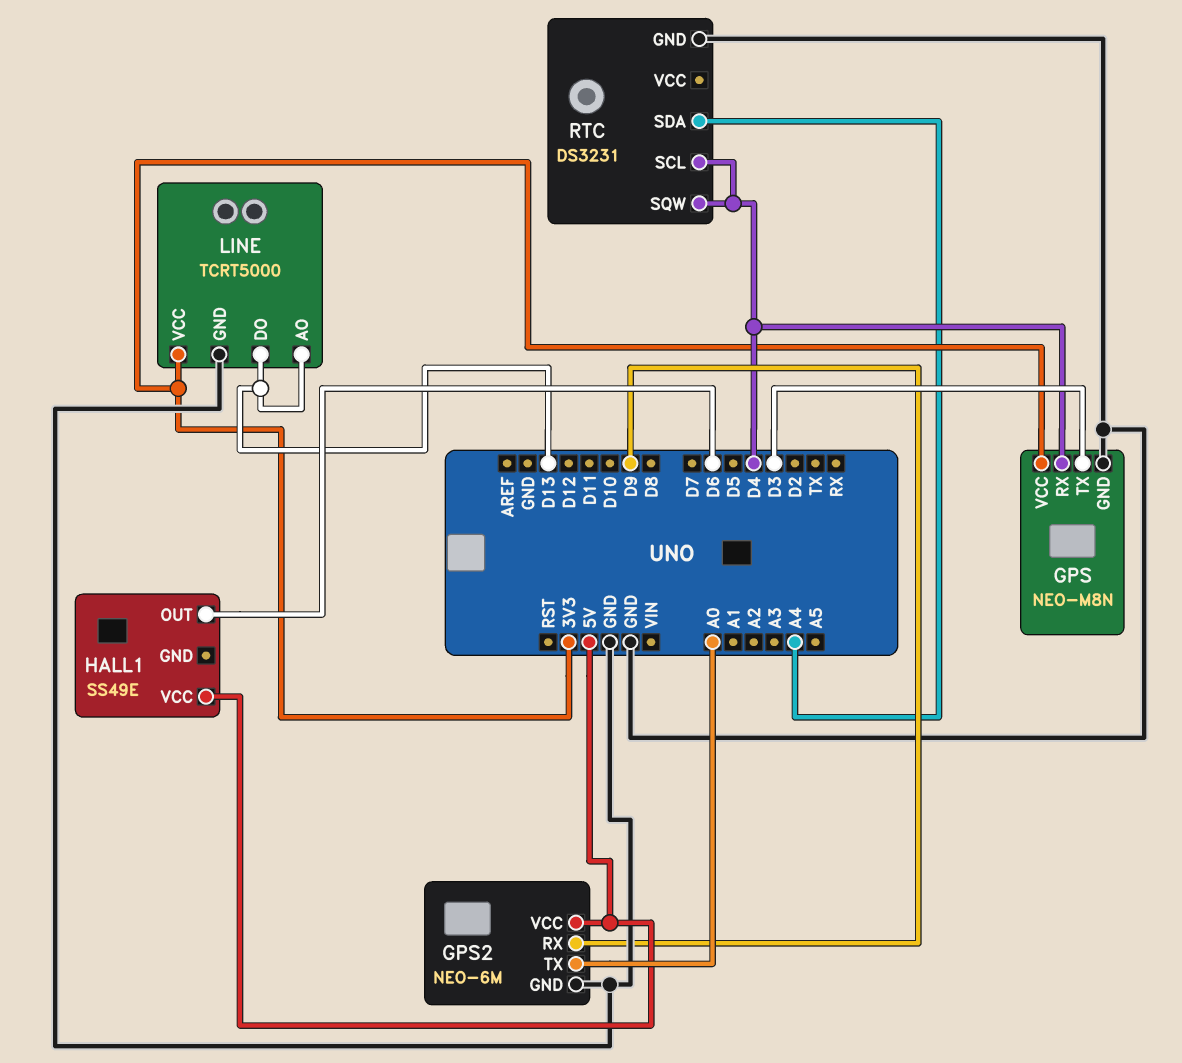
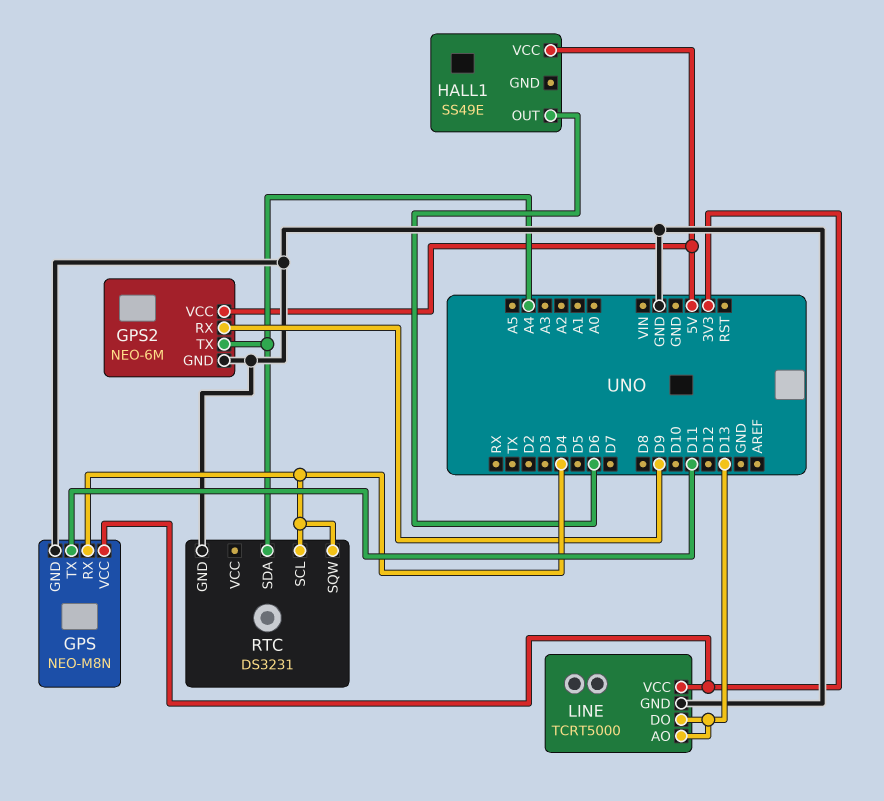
GPS pin TX: D3 -> D11
GPS2 pin TX: A0 -> A4

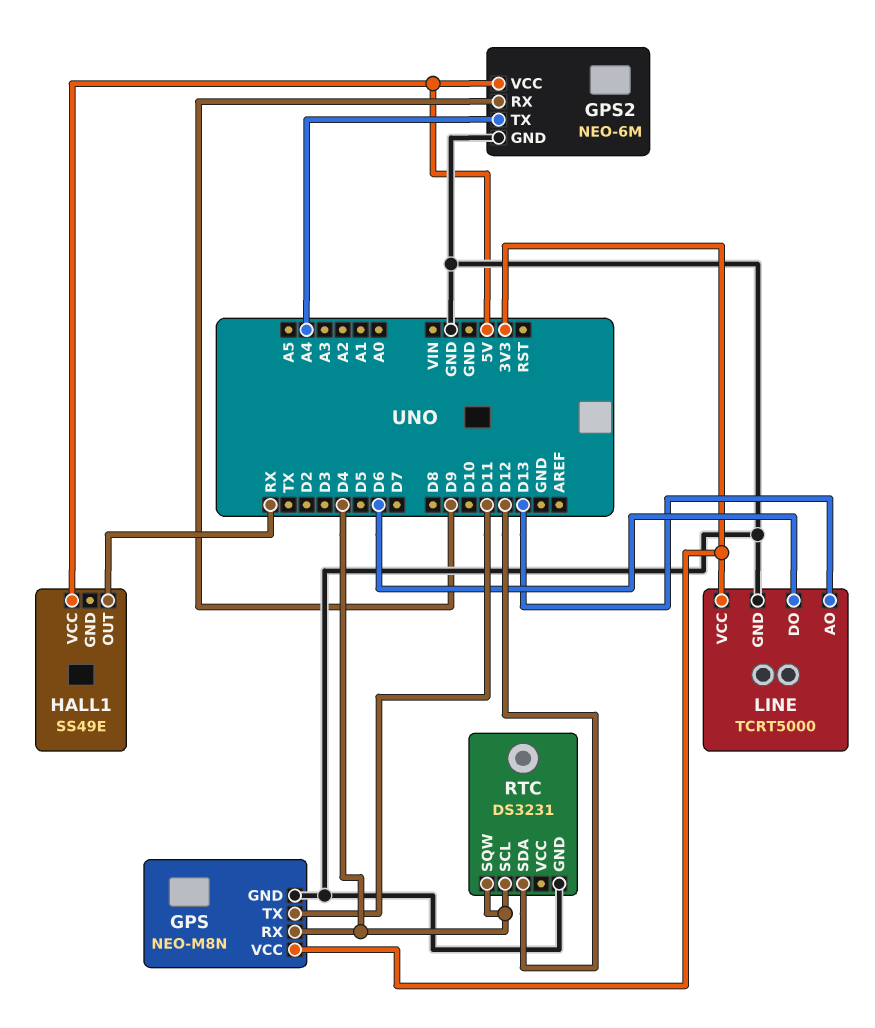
HALL1 pin OUT: D6 -> RX
LINE pin DO: D13 -> D6
RTC pin SDA: A4 -> D12

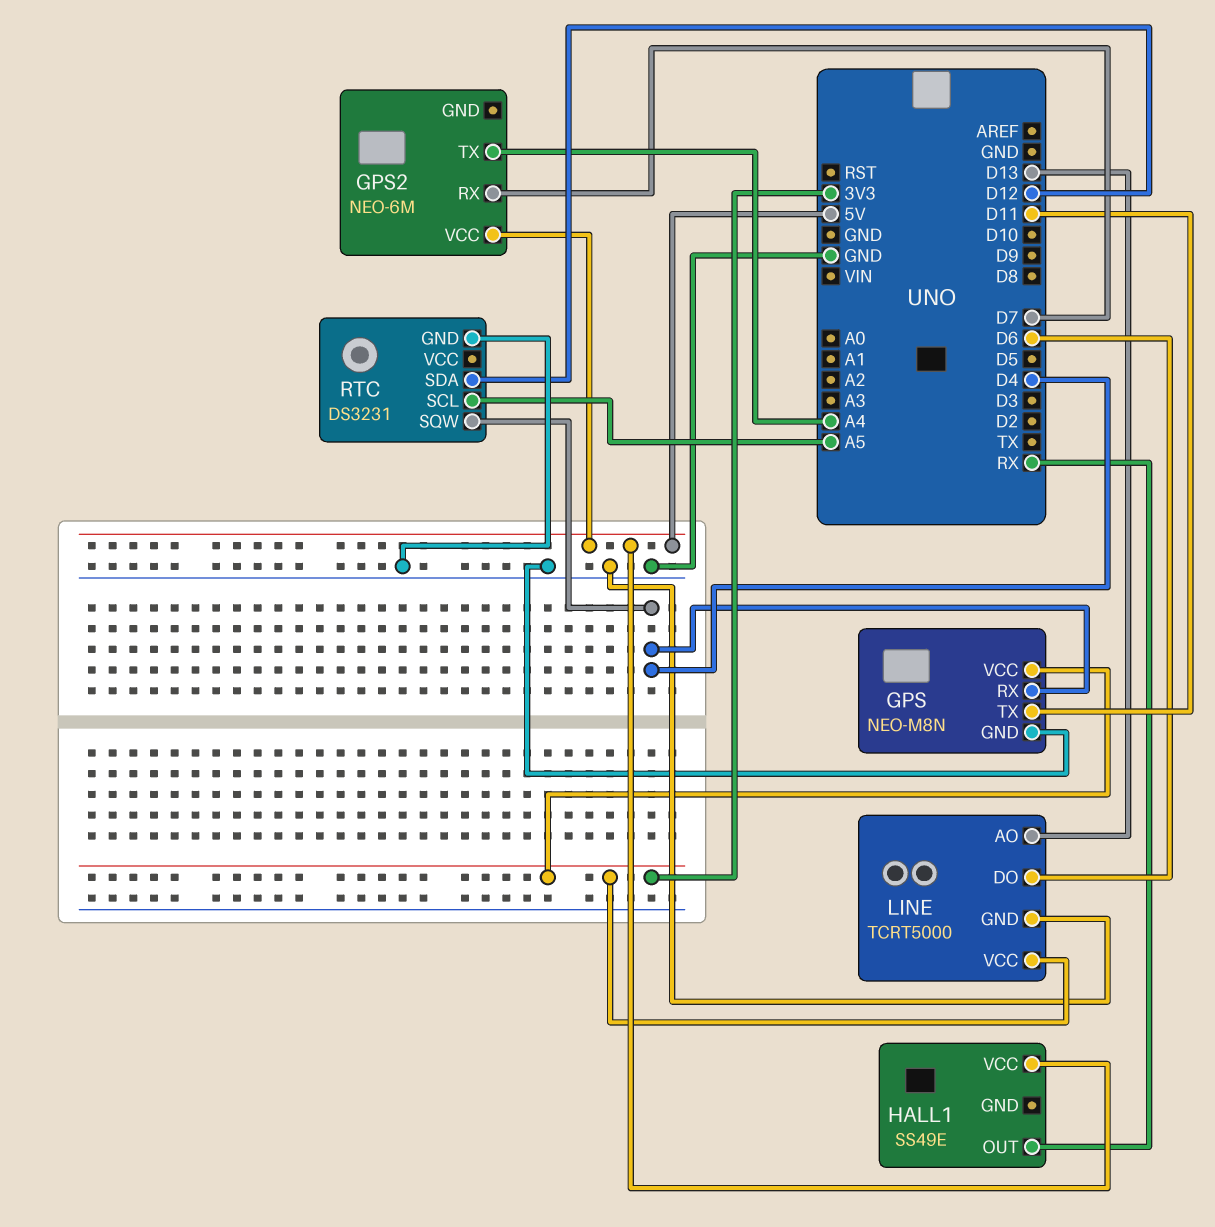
GPS2 pin GND: GND -> none
GPS2 pin RX: D9 -> D7
RTC pin SCL: D4 -> A5

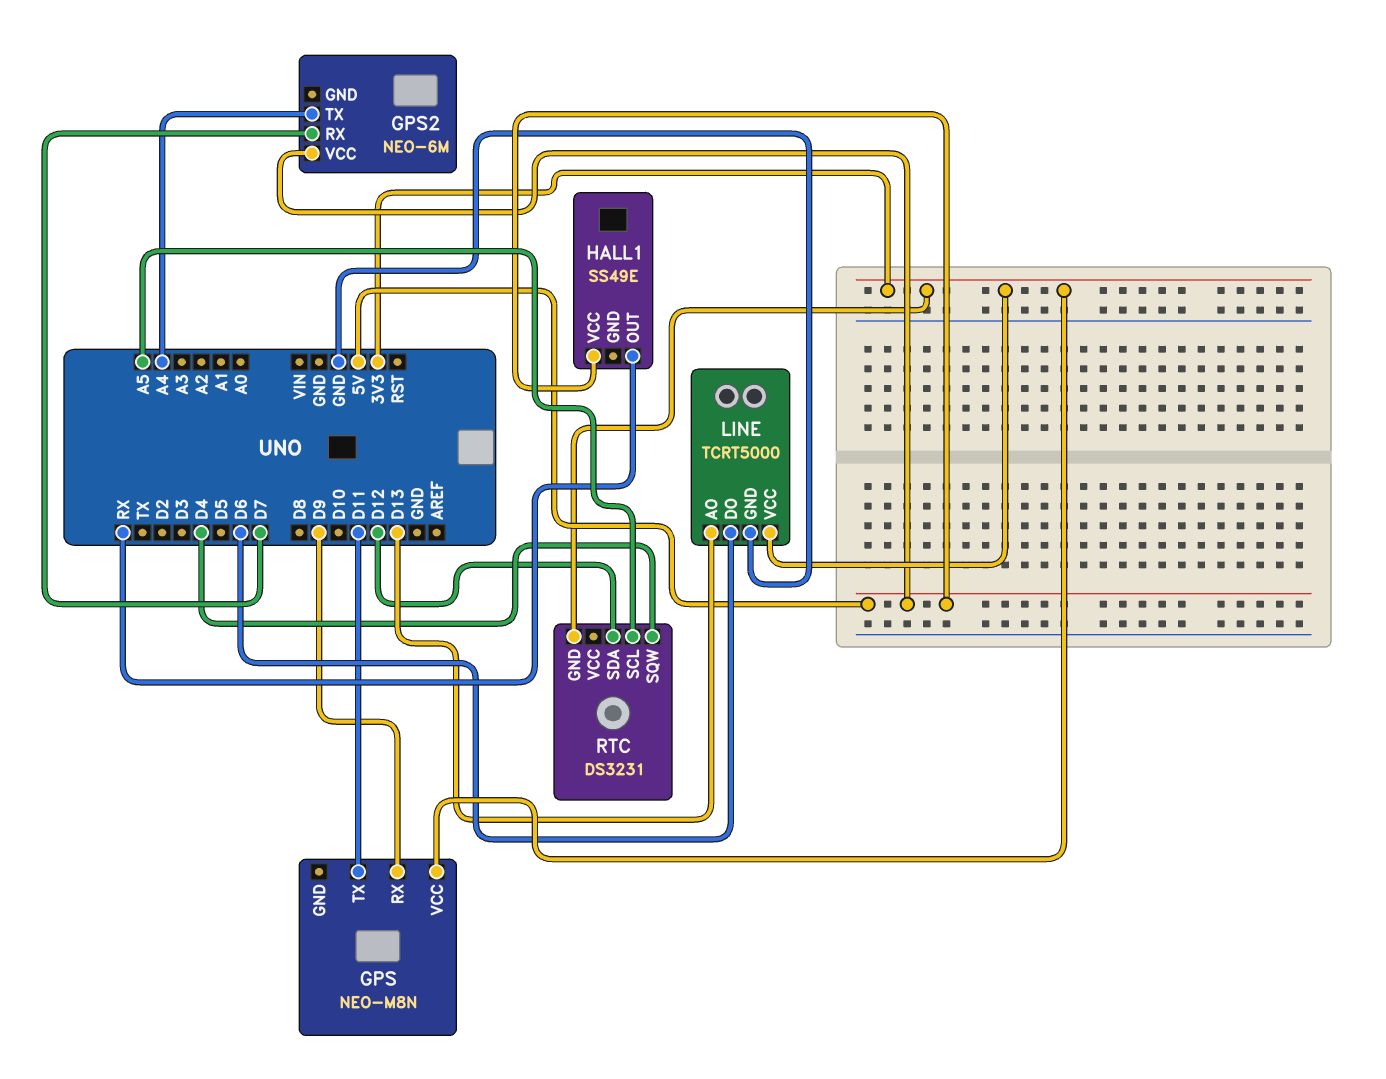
GPS pin GND: GND -> none
GPS pin RX: D4 -> D9
RTC pin GND: GND -> 3V3

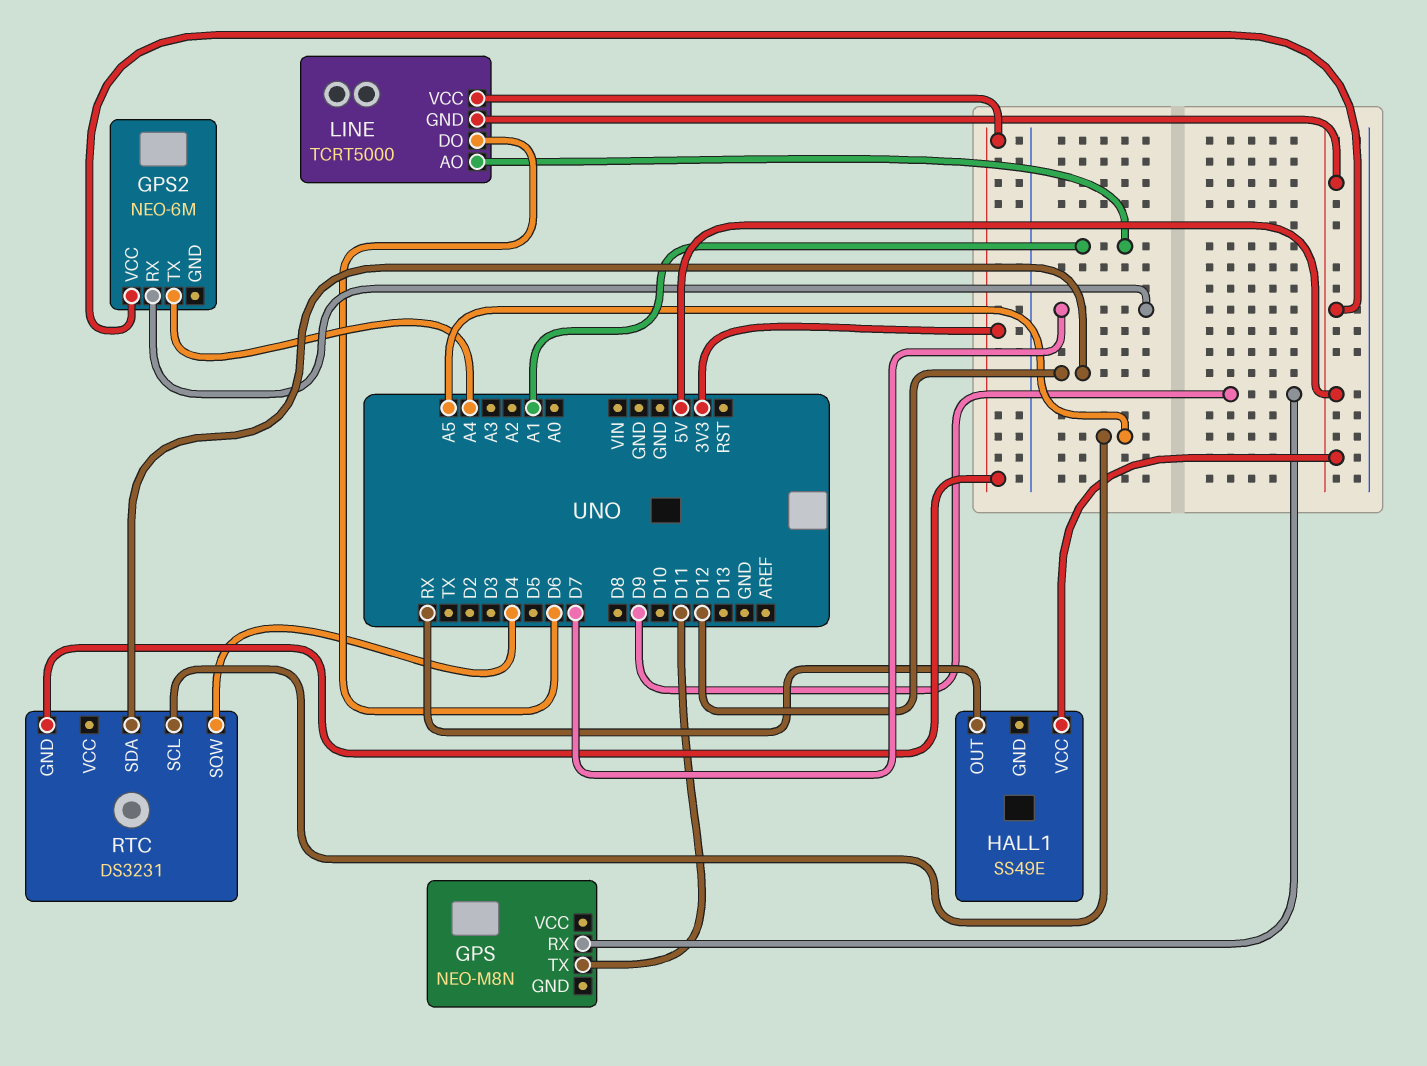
GPS pin VCC: 3V3 -> none
LINE pin AO: D13 -> A1
LINE pin GND: GND -> 5V

